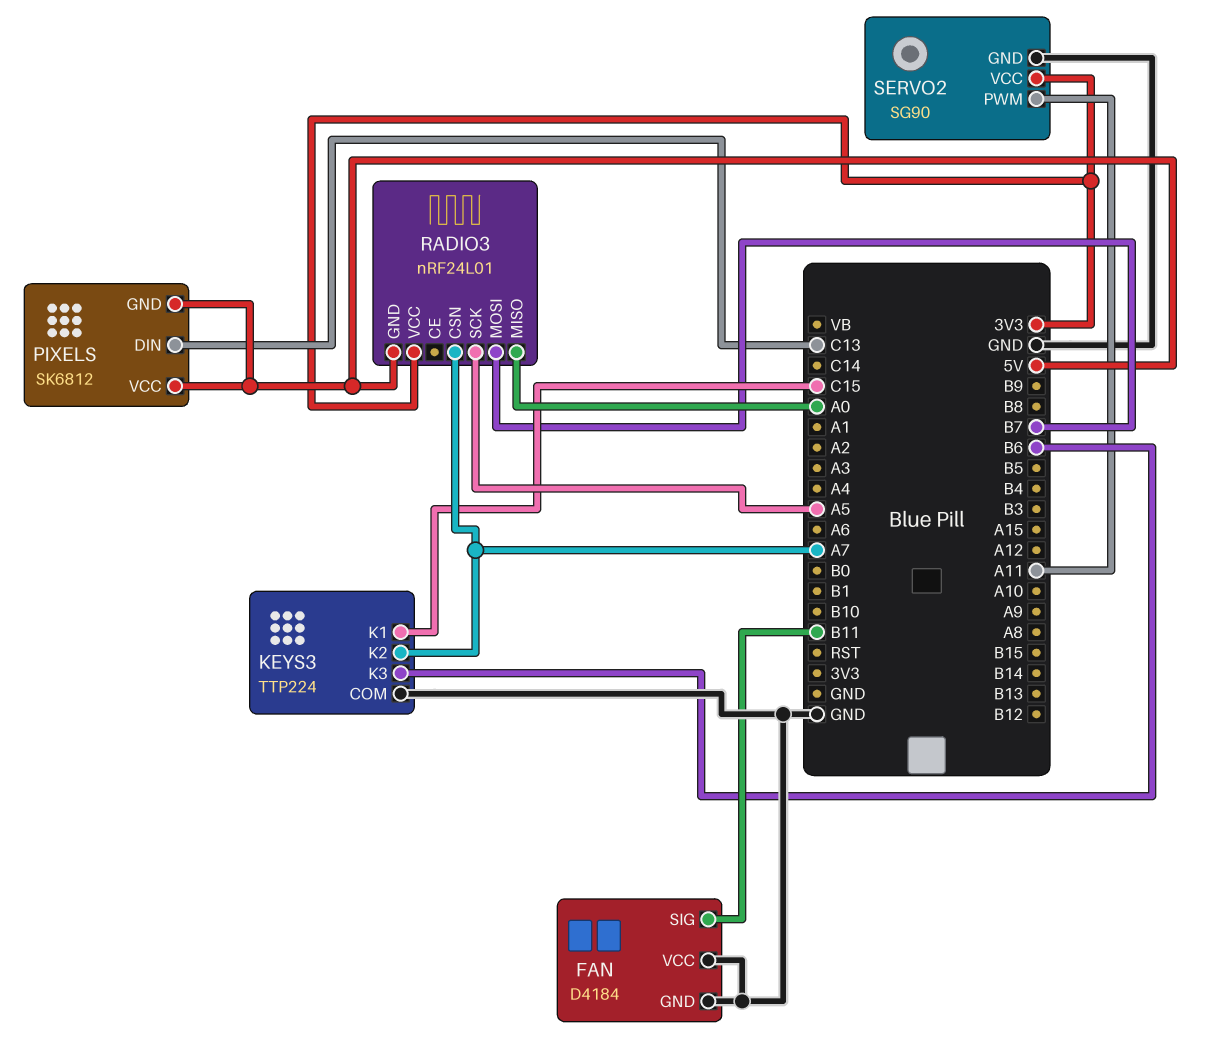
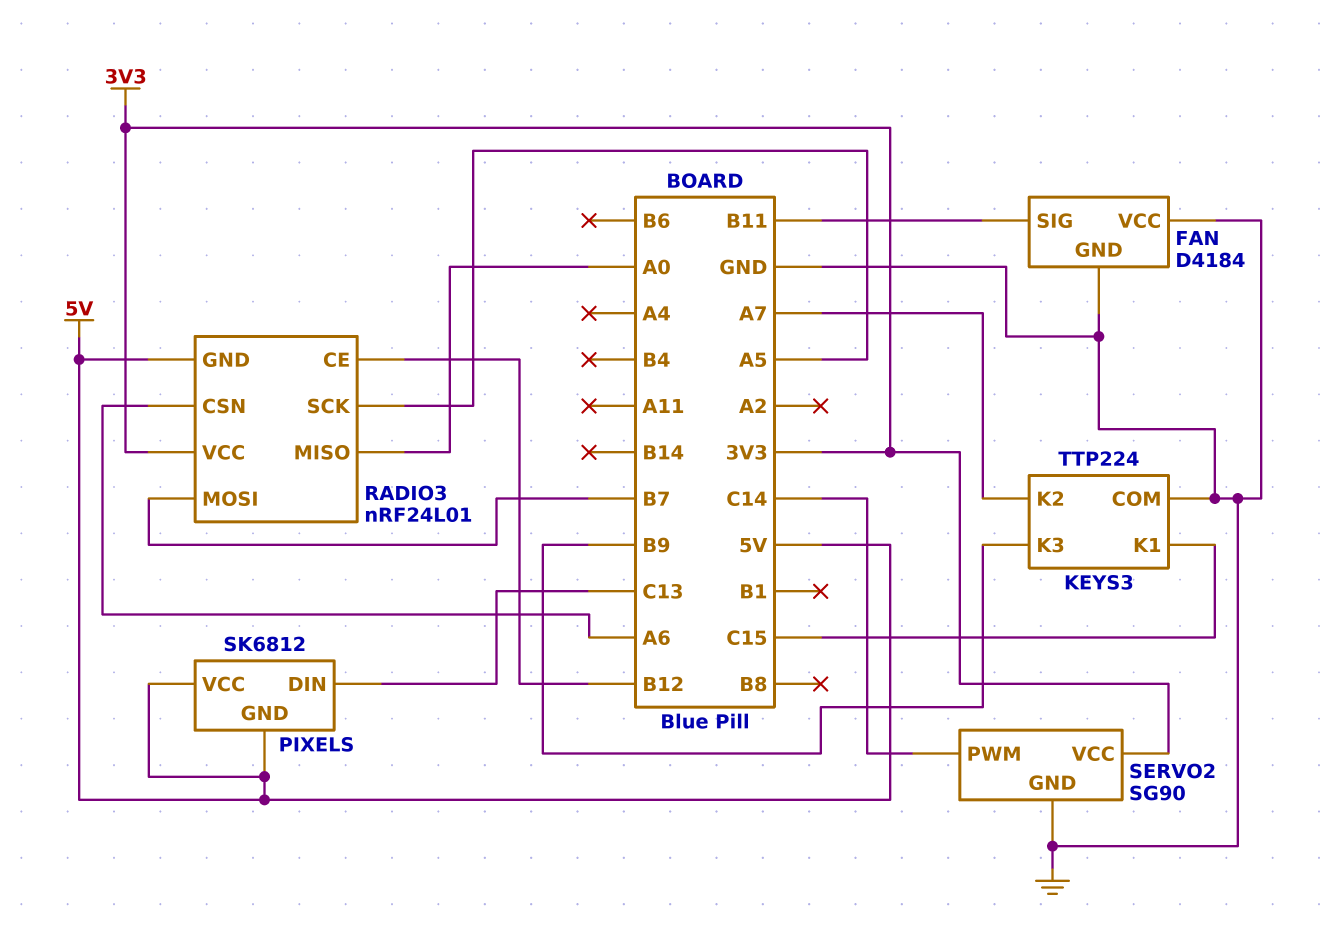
KEYS3 pin K3: B6 -> B9
RADIO3 pin CE: none -> B12
RADIO3 pin CSN: A7 -> A6
SERVO2 pin PWM: A11 -> C14

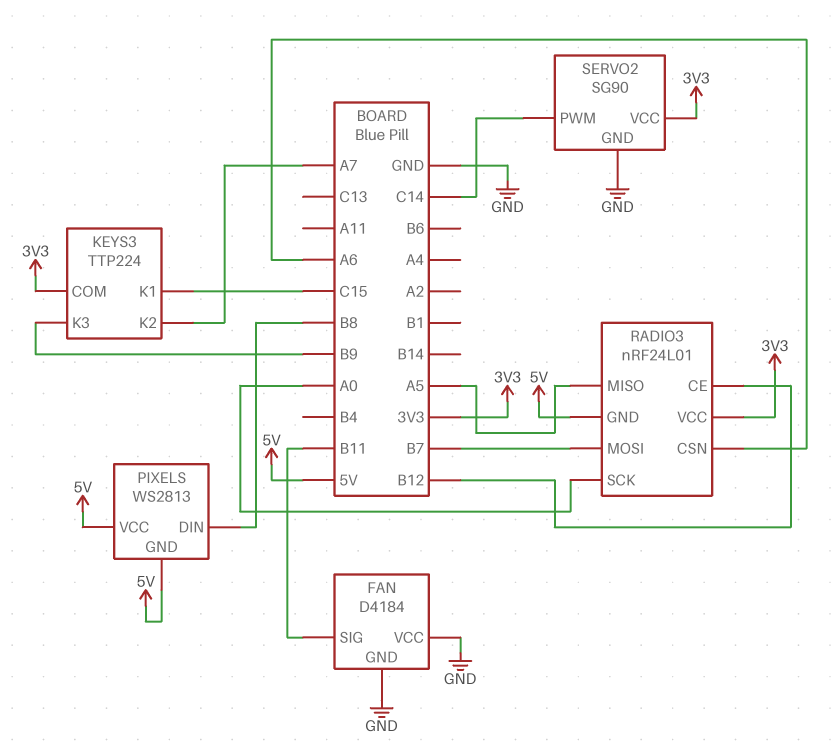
KEYS3 pin COM: GND -> 3V3
PIXELS: SK6812 -> WS2813
PIXELS pin DIN: C13 -> B8
RADIO3 pin MISO: A0 -> A5
RADIO3 pin SCK: A5 -> A0

